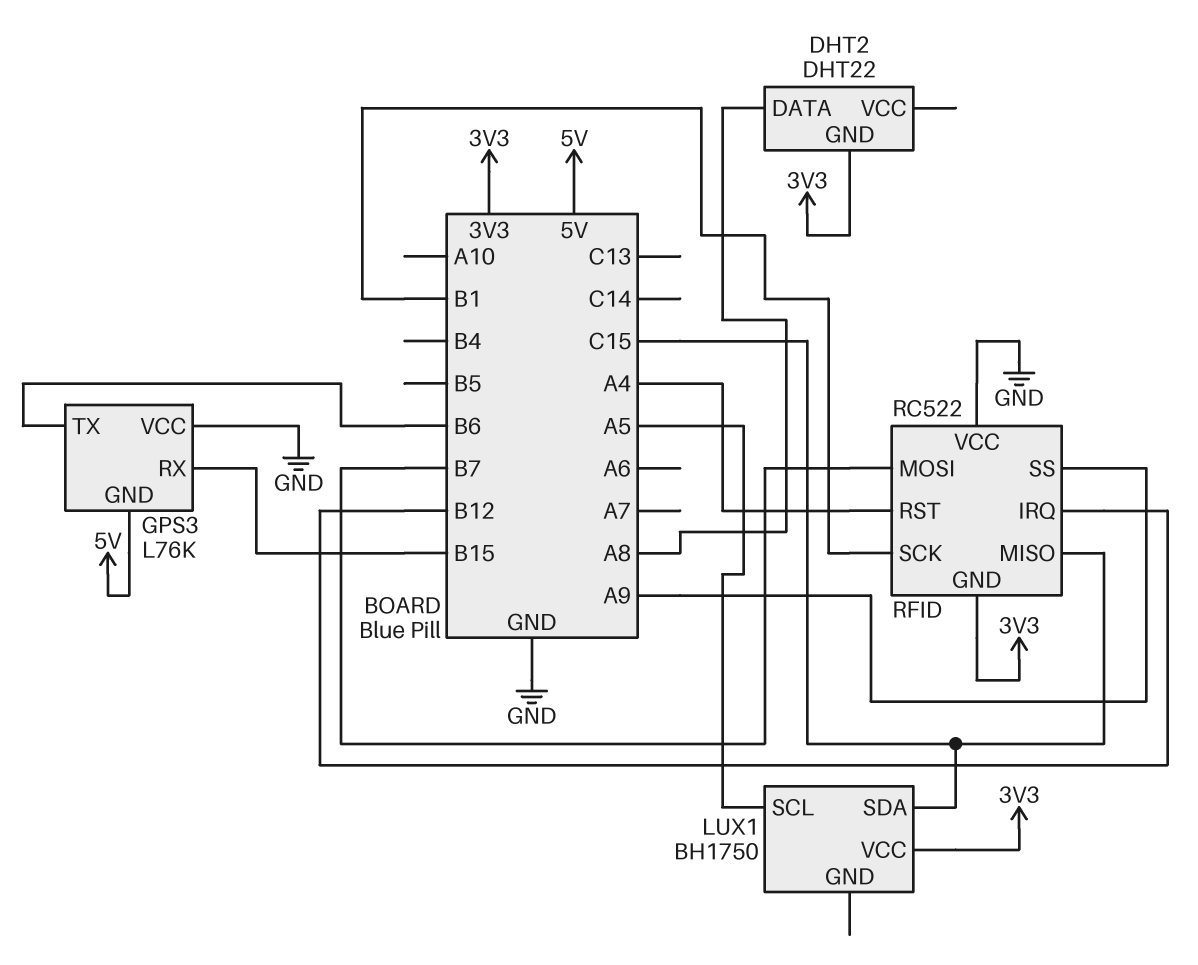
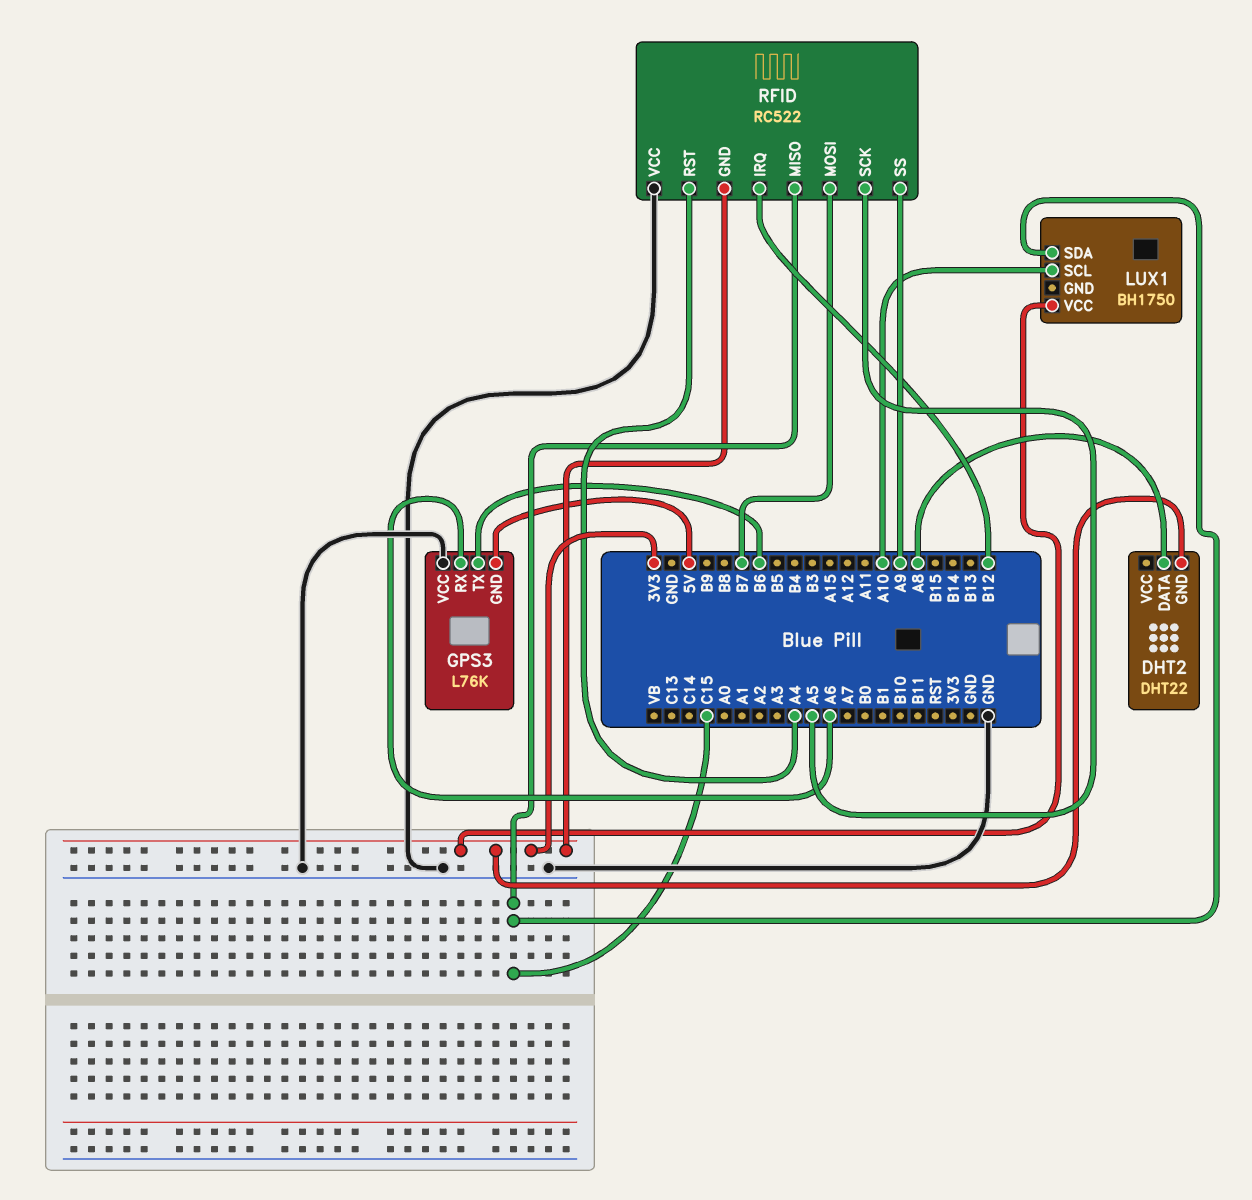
GPS3 pin RX: B15 -> A6
LUX1 pin SCL: A5 -> A10
RFID pin SCK: B1 -> A5

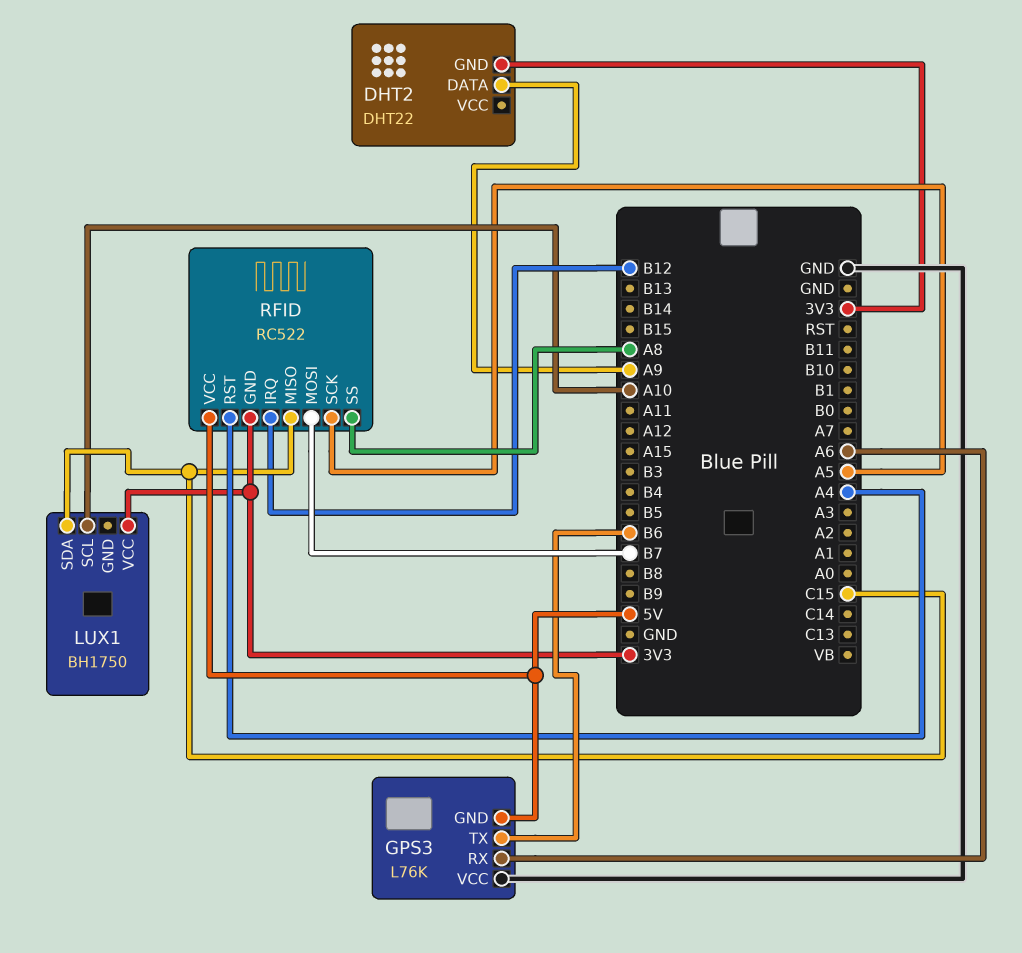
DHT2 pin DATA: A8 -> A9
RFID pin SS: A9 -> A8
RFID pin VCC: GND -> 5V

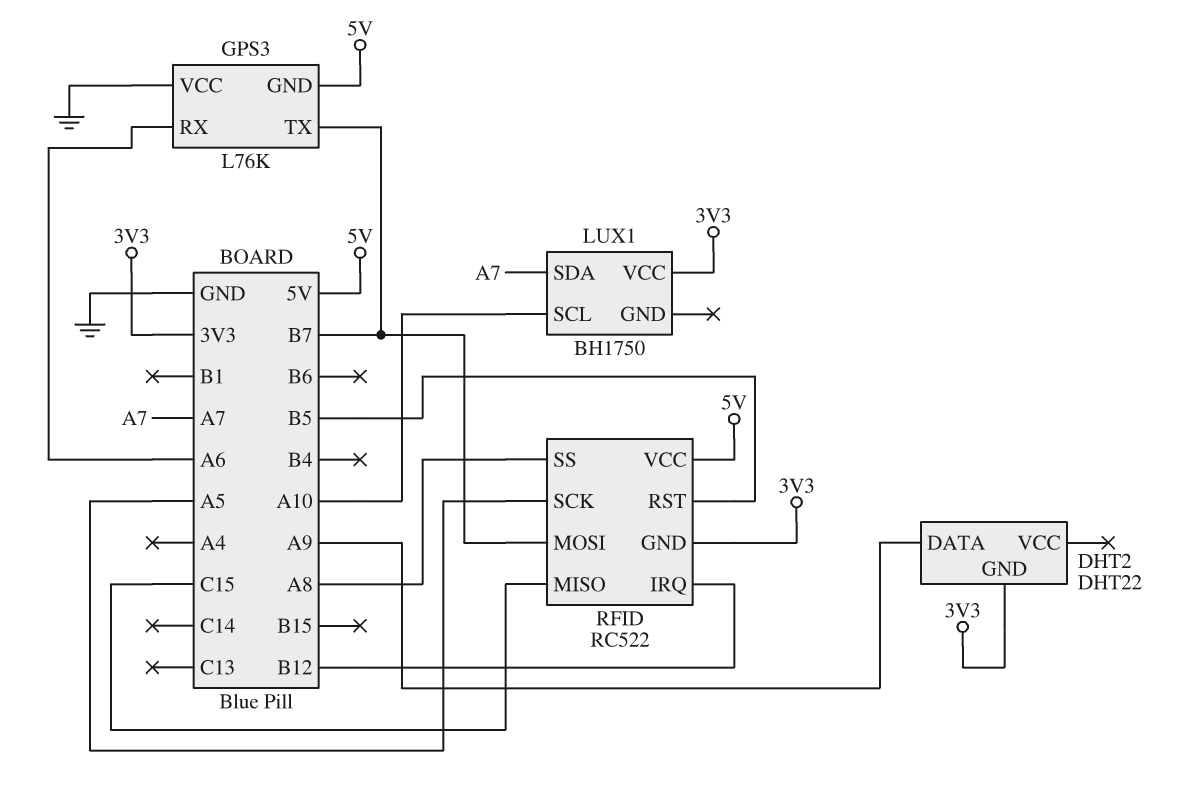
GPS3 pin TX: B6 -> B7
LUX1 pin SDA: C15 -> A7
RFID pin RST: A4 -> B5

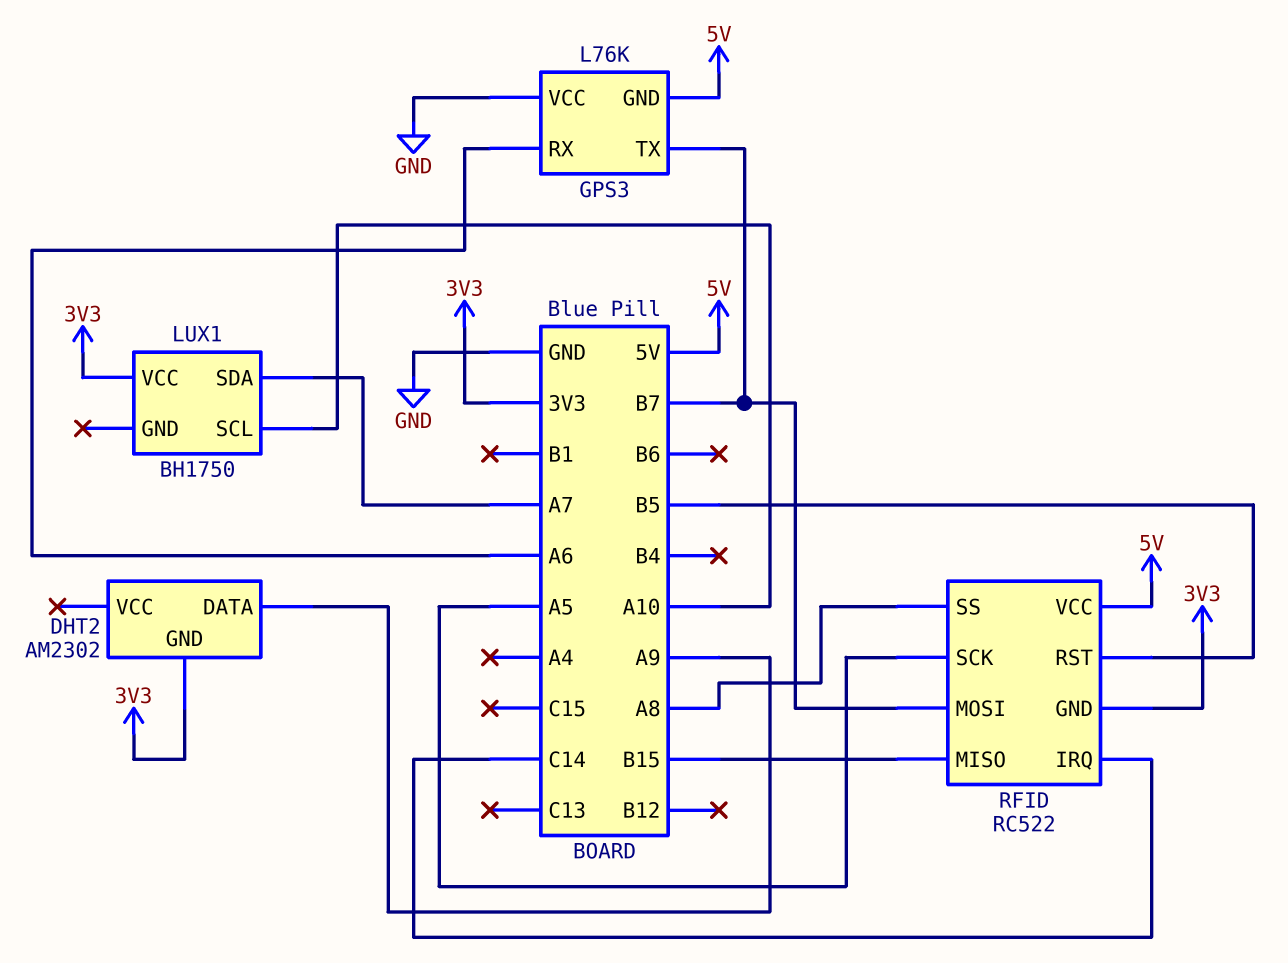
DHT2: DHT22 -> AM2302
RFID pin IRQ: B12 -> C14
RFID pin MISO: C15 -> B15

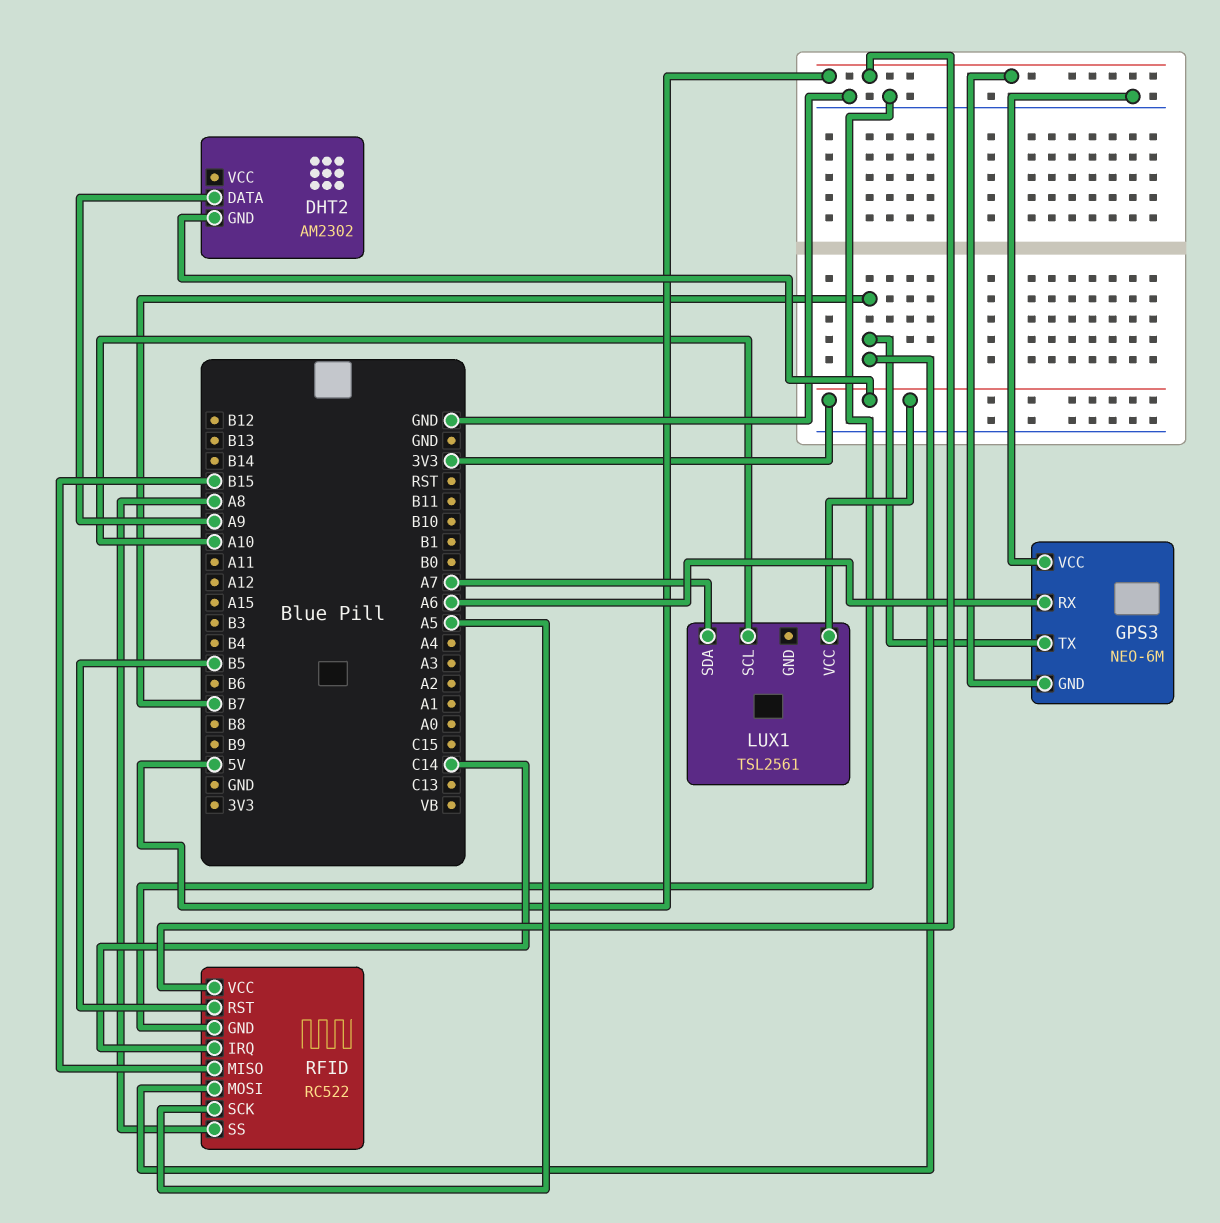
GPS3: L76K -> NEO-6M
LUX1: BH1750 -> TSL2561
RFID pin GND: 3V3 -> GND

